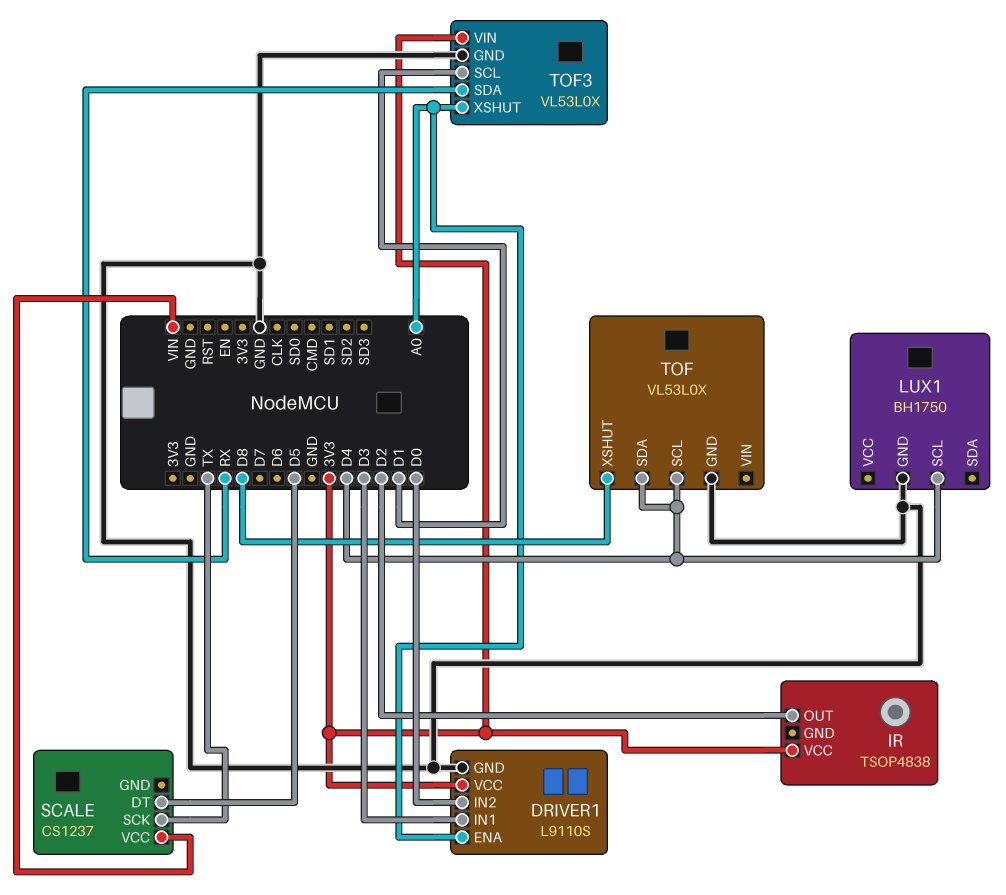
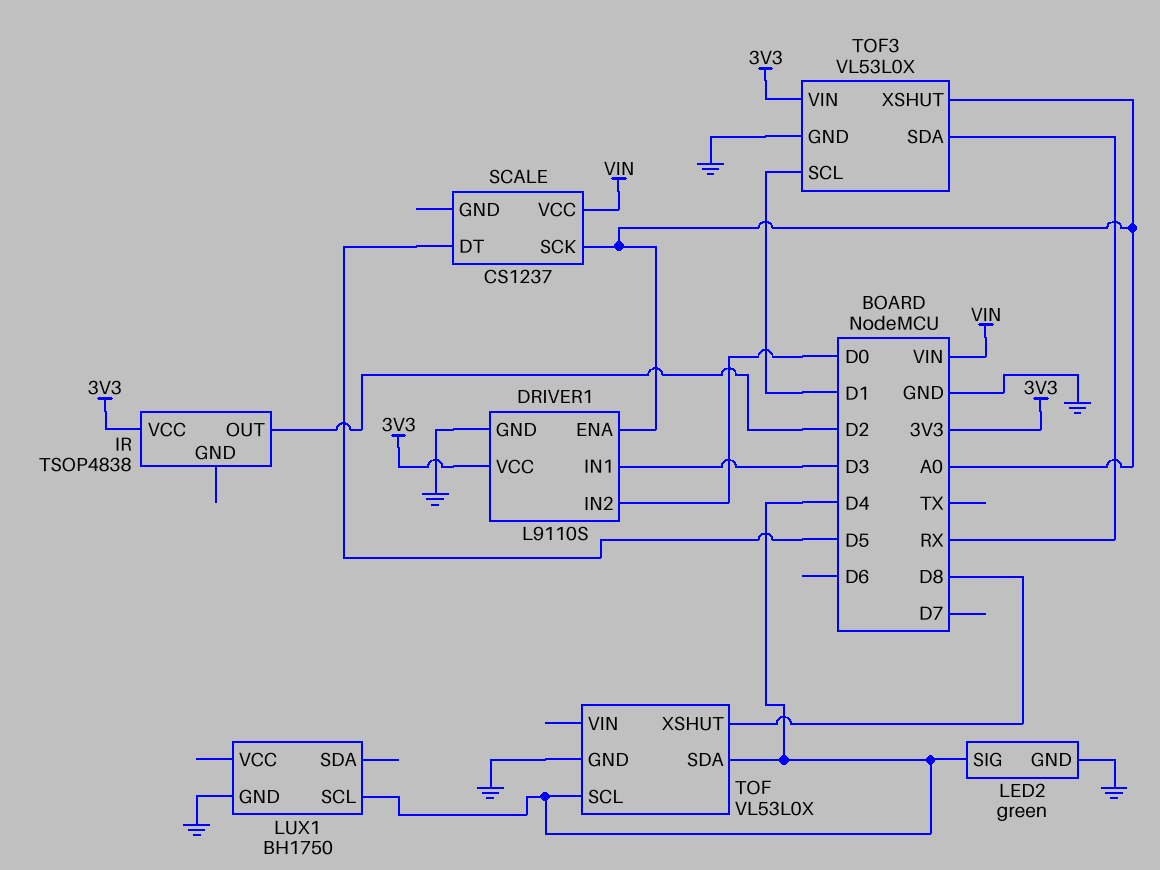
LED2: none -> green
LED2 pin GND: none -> GND
LED2 pin SIG: none -> D4
SCALE pin SCK: TX -> A0

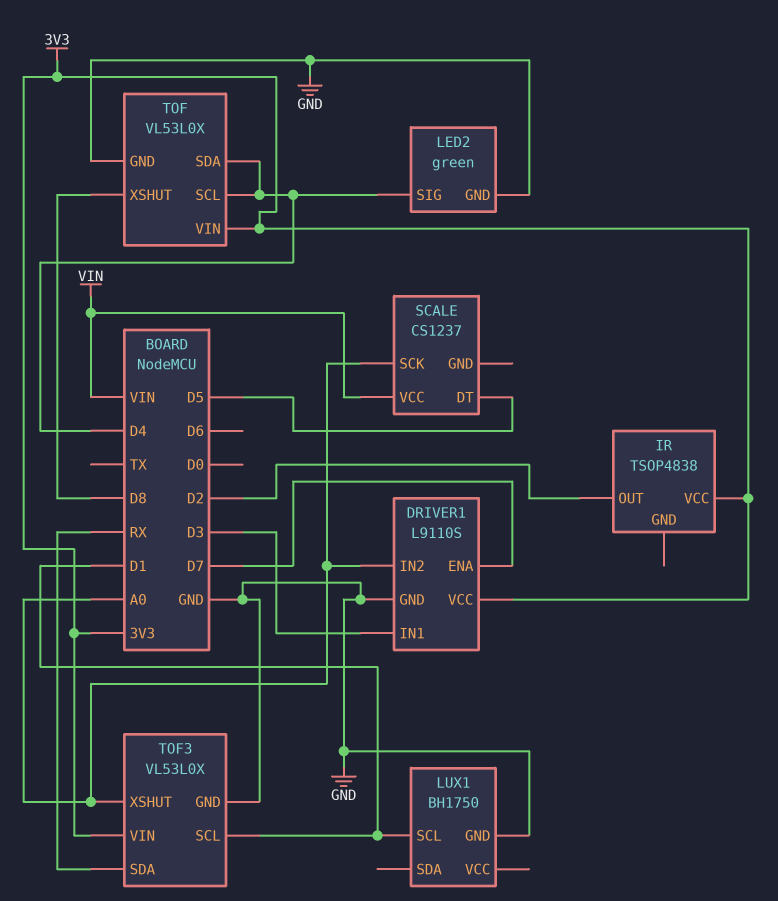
DRIVER1 pin ENA: A0 -> D7
DRIVER1 pin IN2: D0 -> A0
LUX1 pin SCL: D4 -> D1
TOF pin VIN: none -> 3V3

